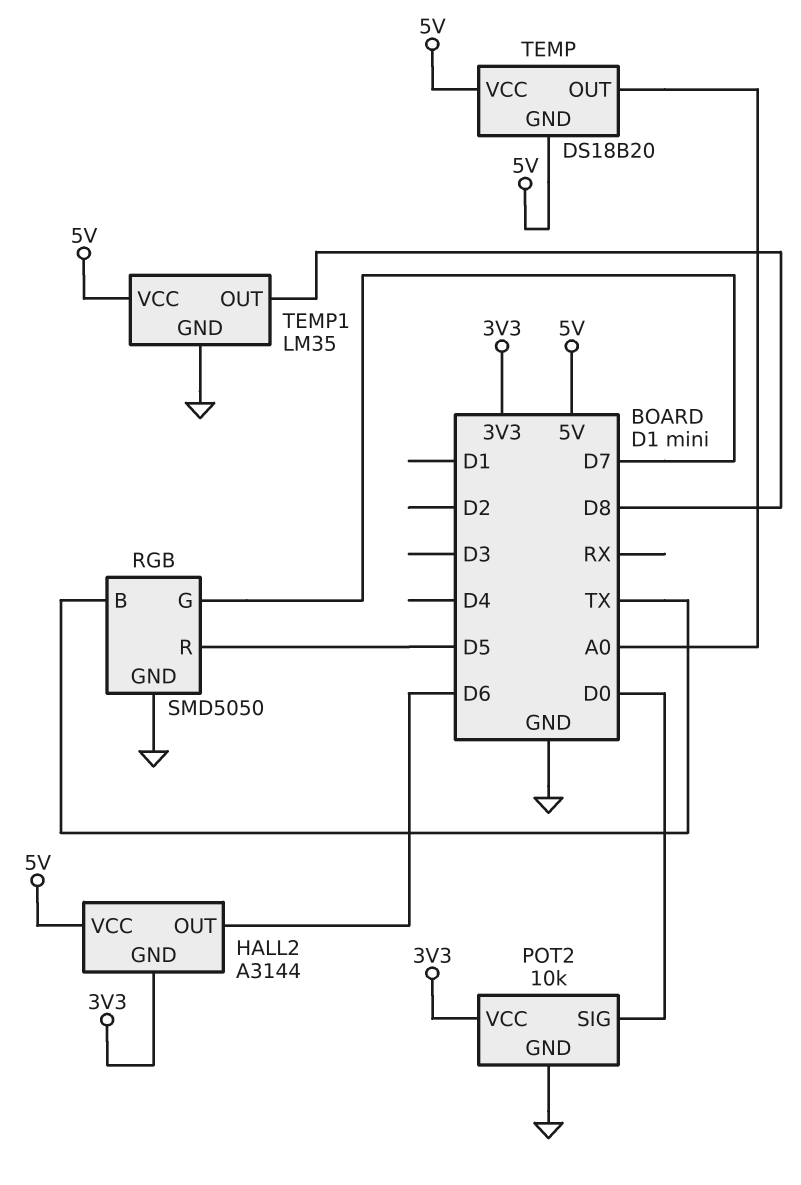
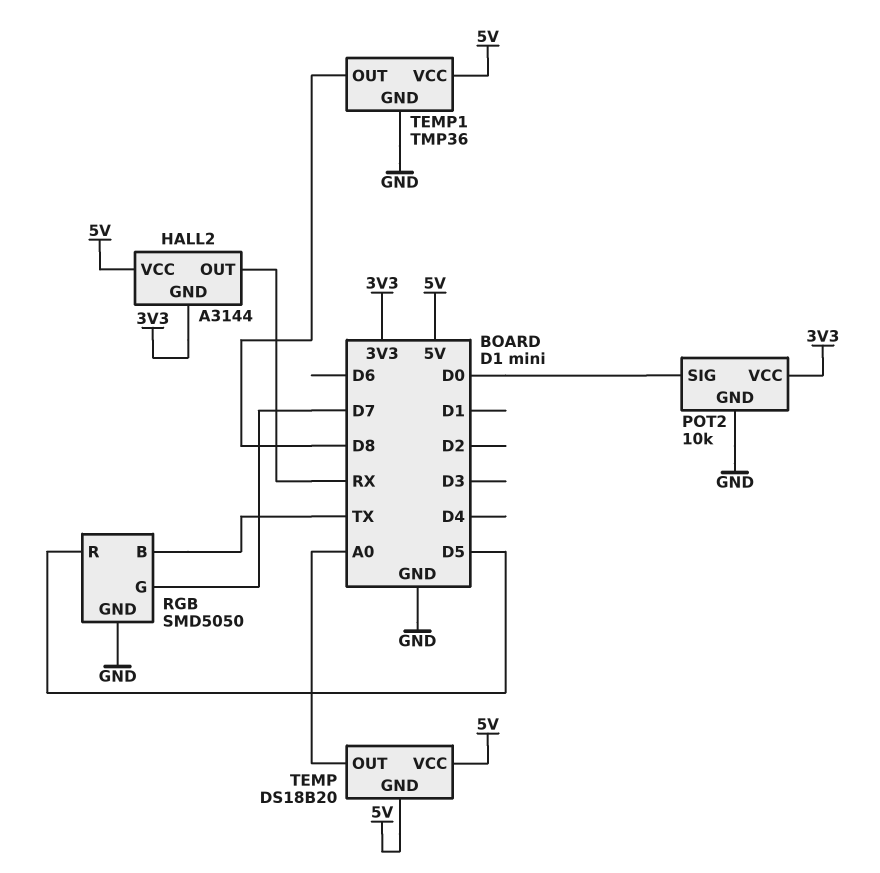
HALL2 pin OUT: D6 -> RX
TEMP1: LM35 -> TMP36

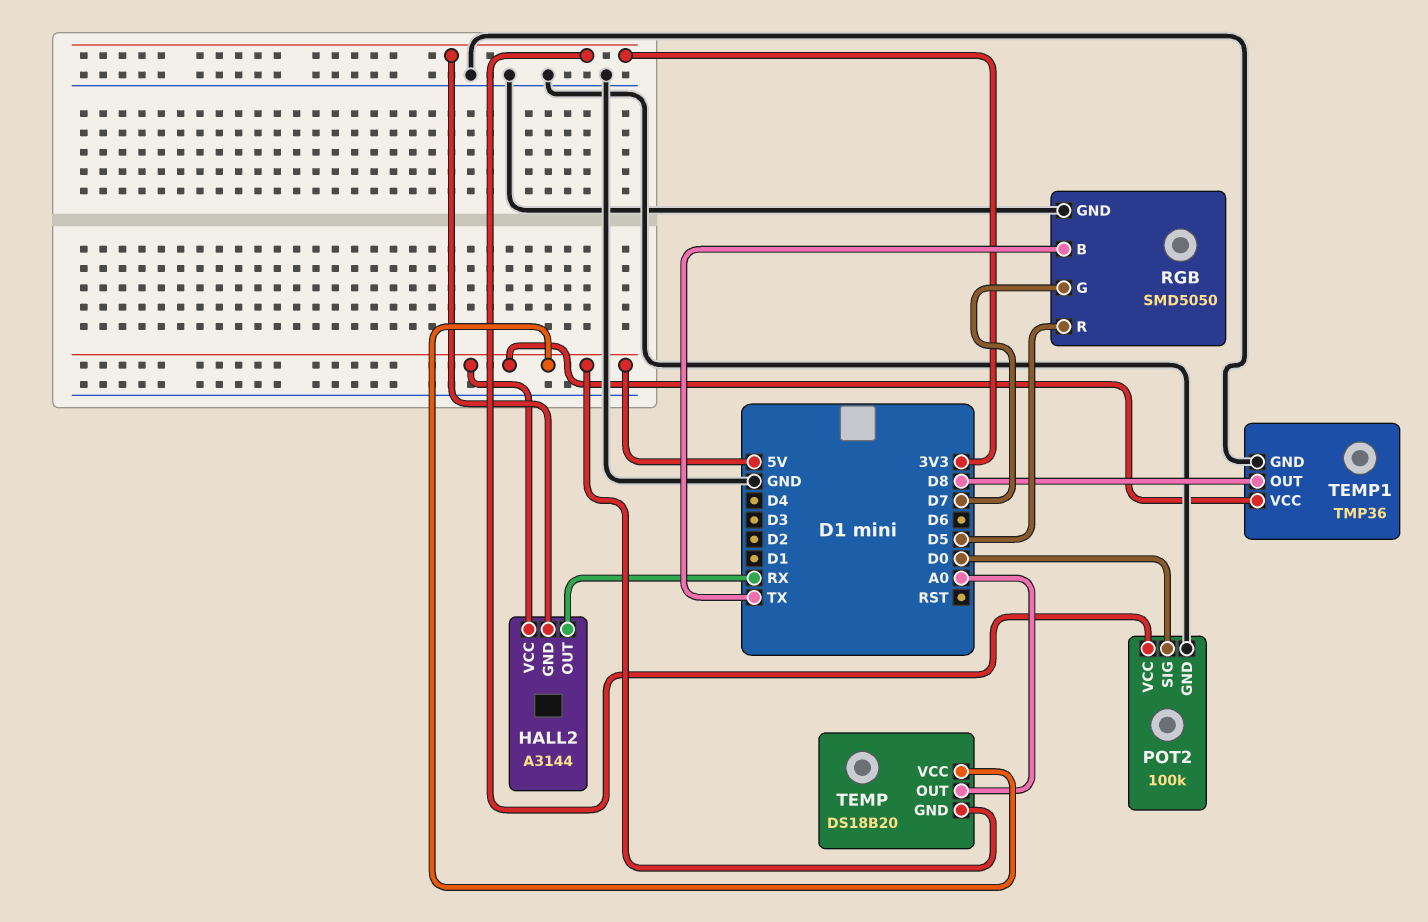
POT2: 10k -> 100k

